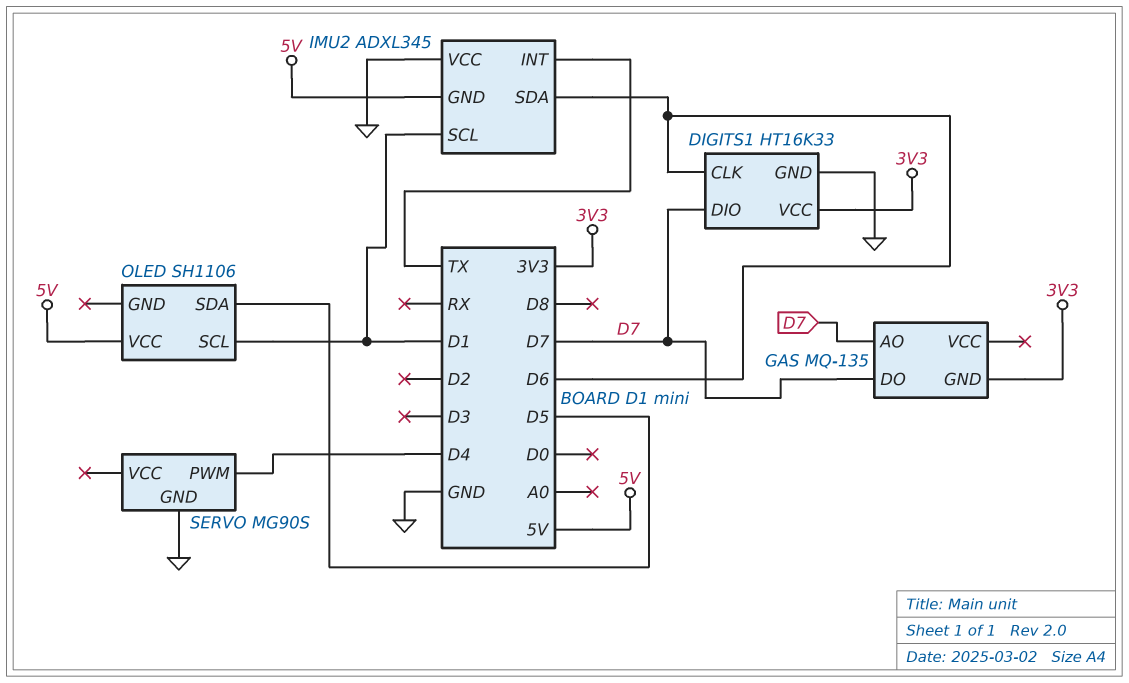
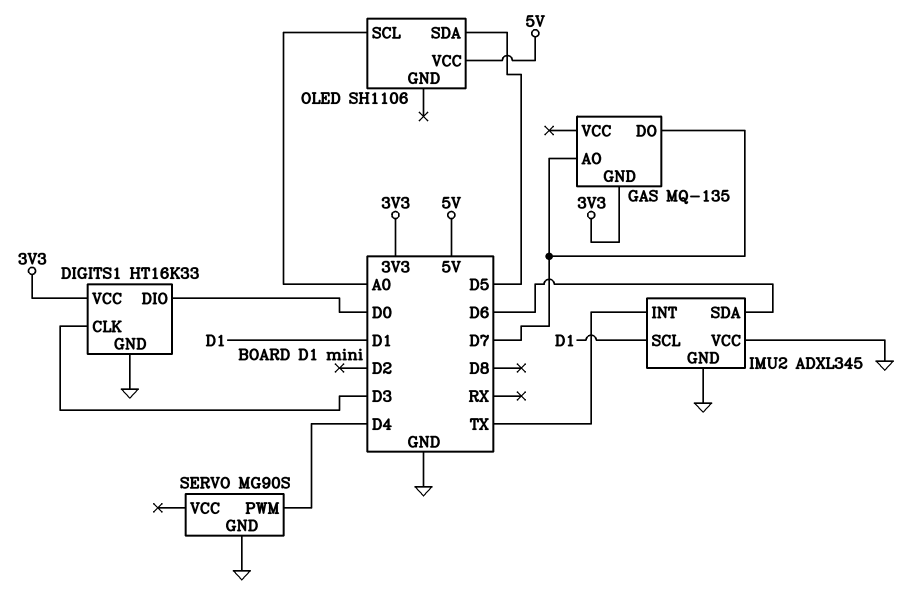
DIGITS1 pin CLK: D6 -> D3
DIGITS1 pin DIO: D7 -> D0
IMU2 pin GND: 5V -> GND
OLED pin SCL: D1 -> A0

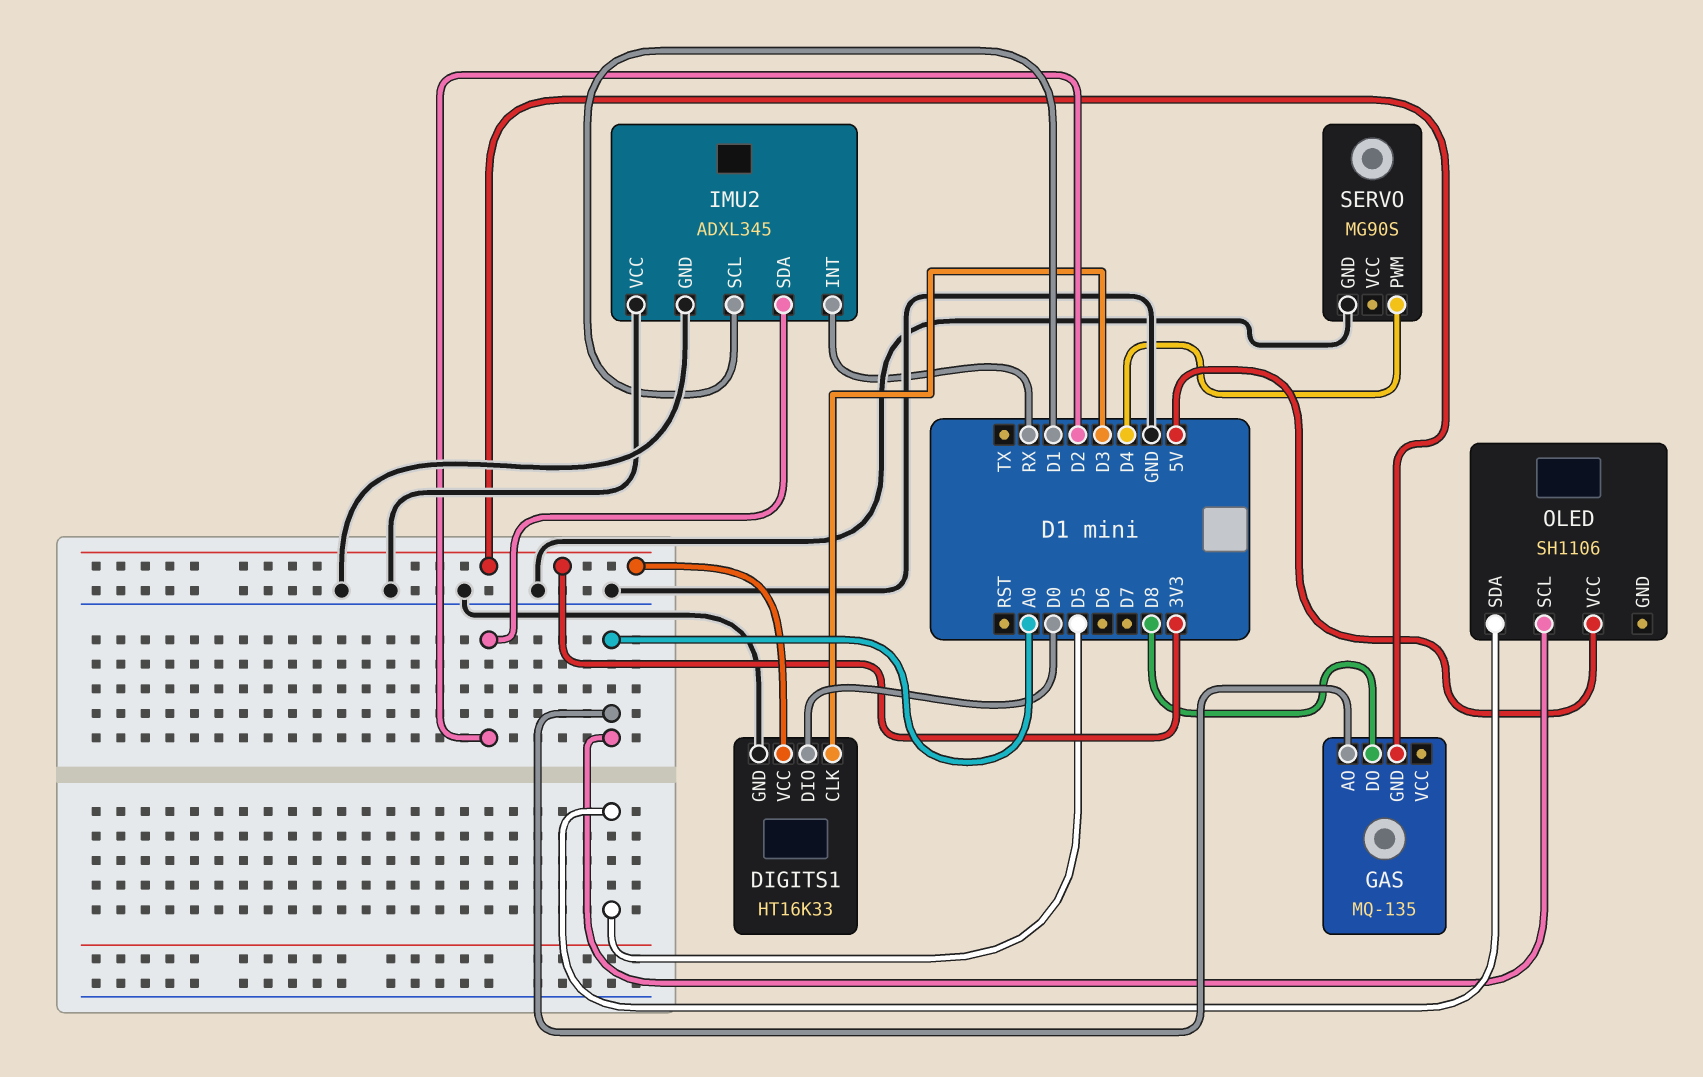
GAS pin AO: D7 -> A0
GAS pin DO: D7 -> D8
IMU2 pin INT: TX -> RX
IMU2 pin SDA: D6 -> D2

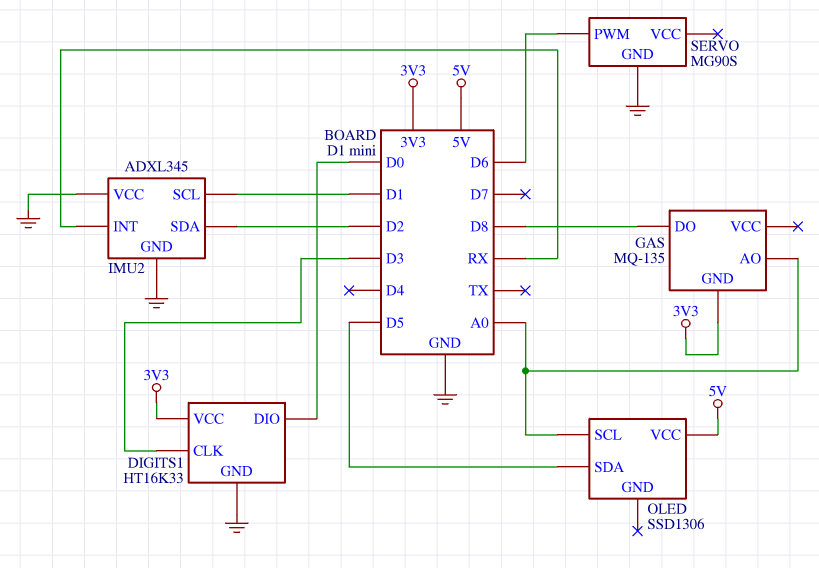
OLED: SH1106 -> SSD1306
SERVO pin PWM: D4 -> D6

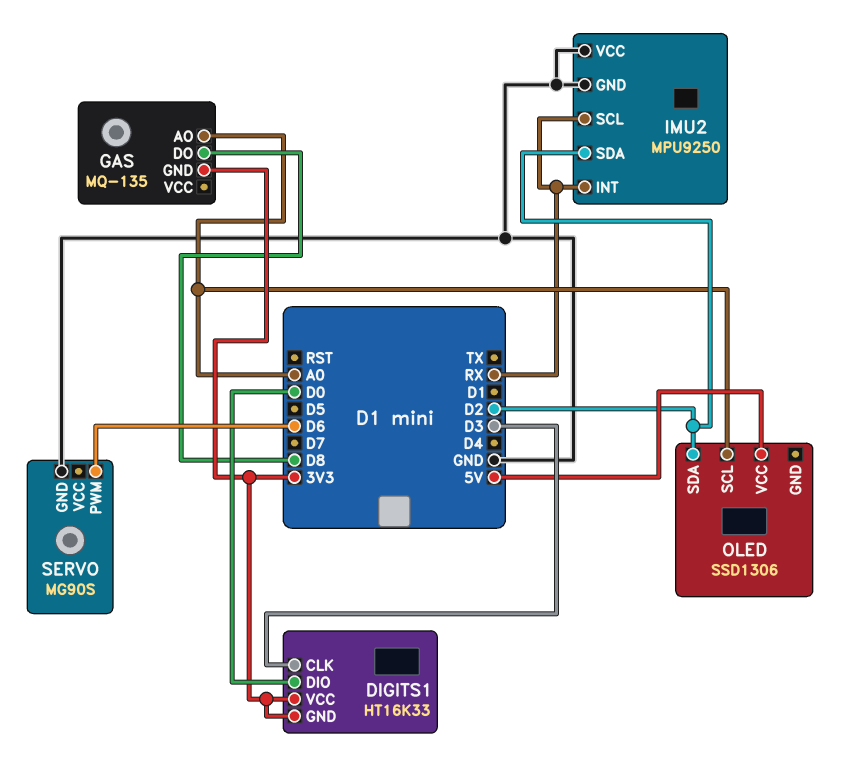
DIGITS1 pin GND: GND -> 3V3
IMU2: ADXL345 -> MPU9250
IMU2 pin SCL: D1 -> RX
OLED pin SDA: D5 -> D2

